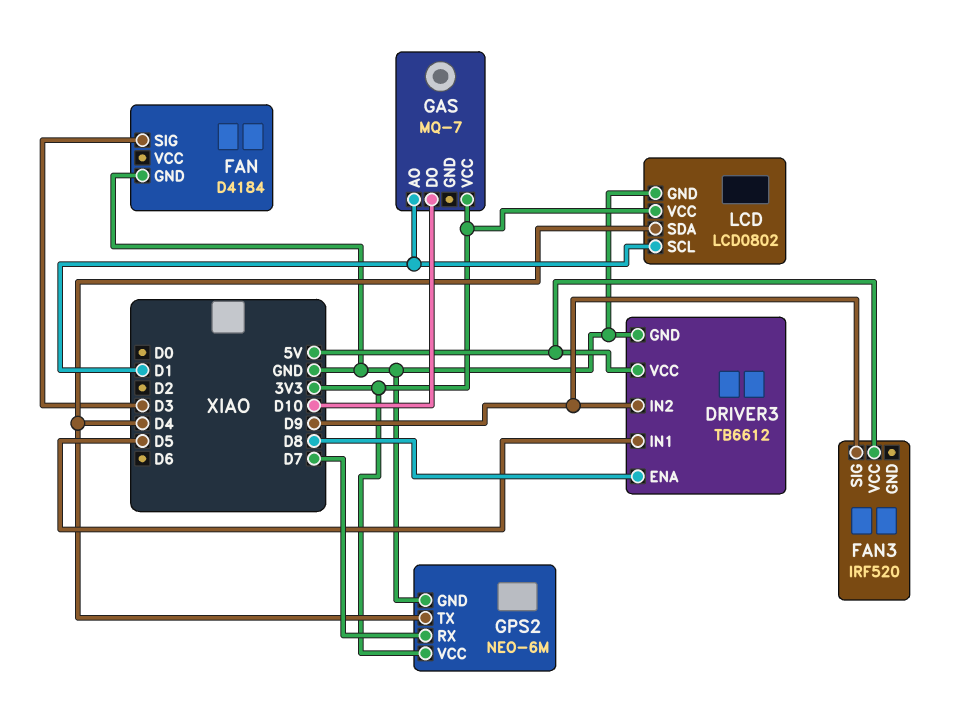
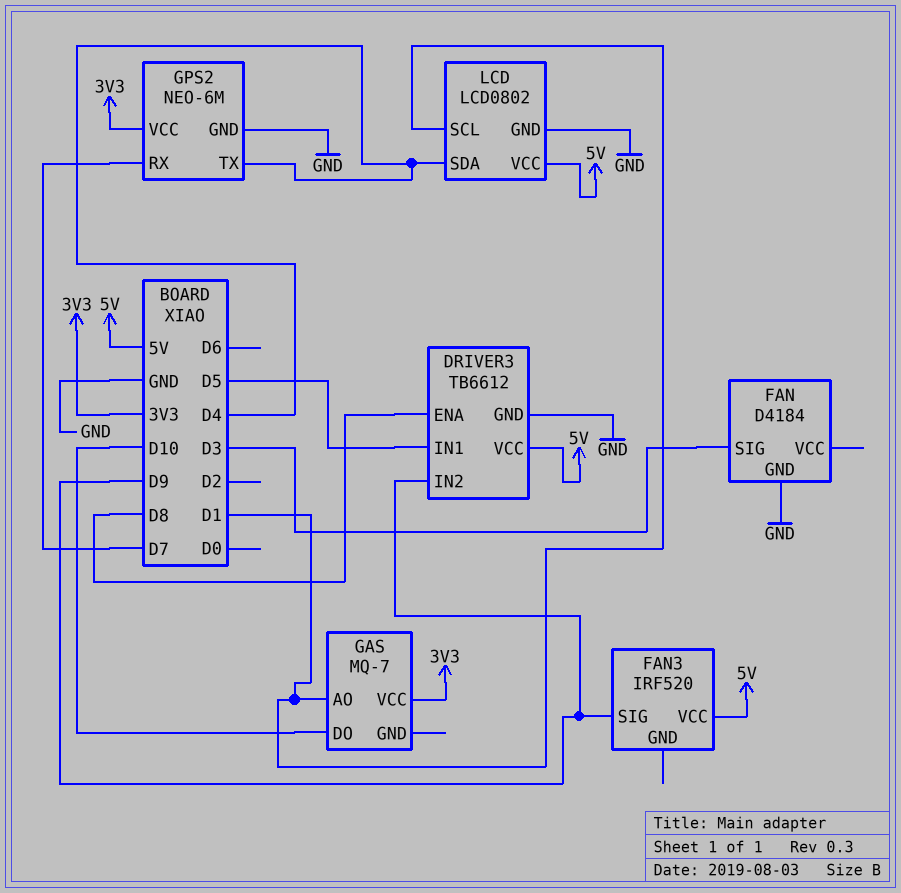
LCD pin VCC: 3V3 -> 5V

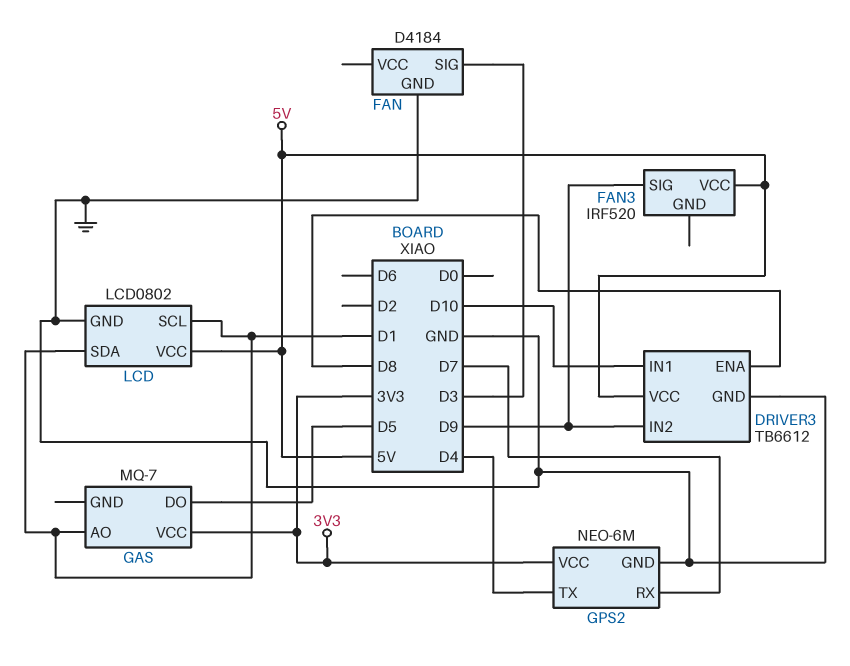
DRIVER3 pin IN1: D5 -> D10
GAS pin DO: D10 -> D5
LCD pin SDA: D4 -> D1

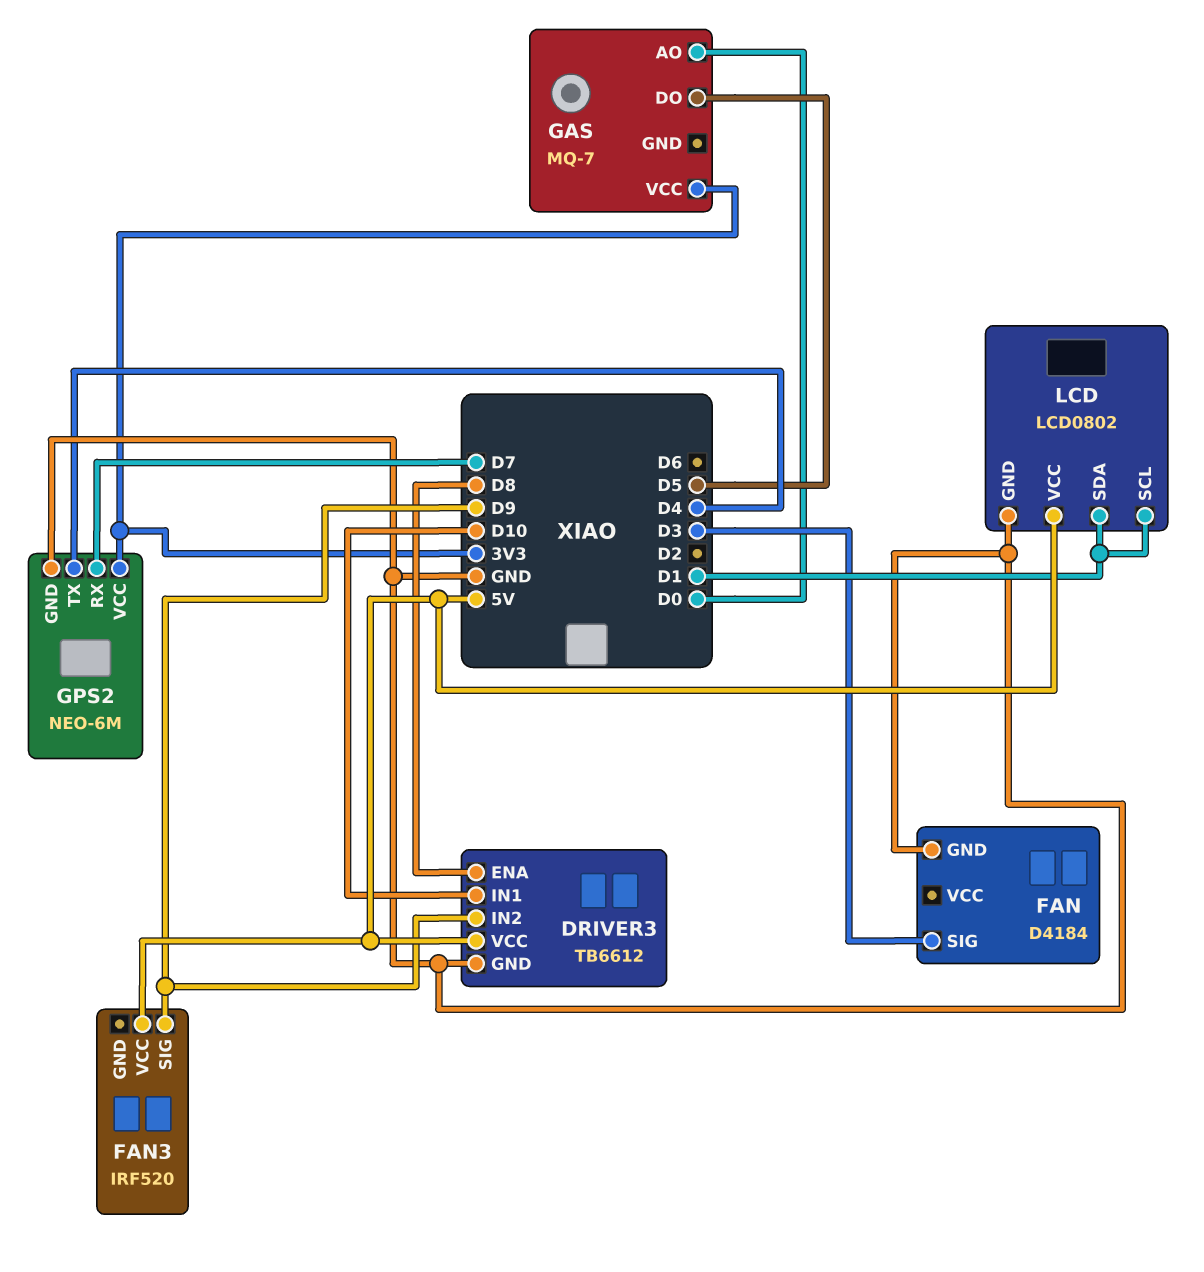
GAS pin AO: D1 -> D0

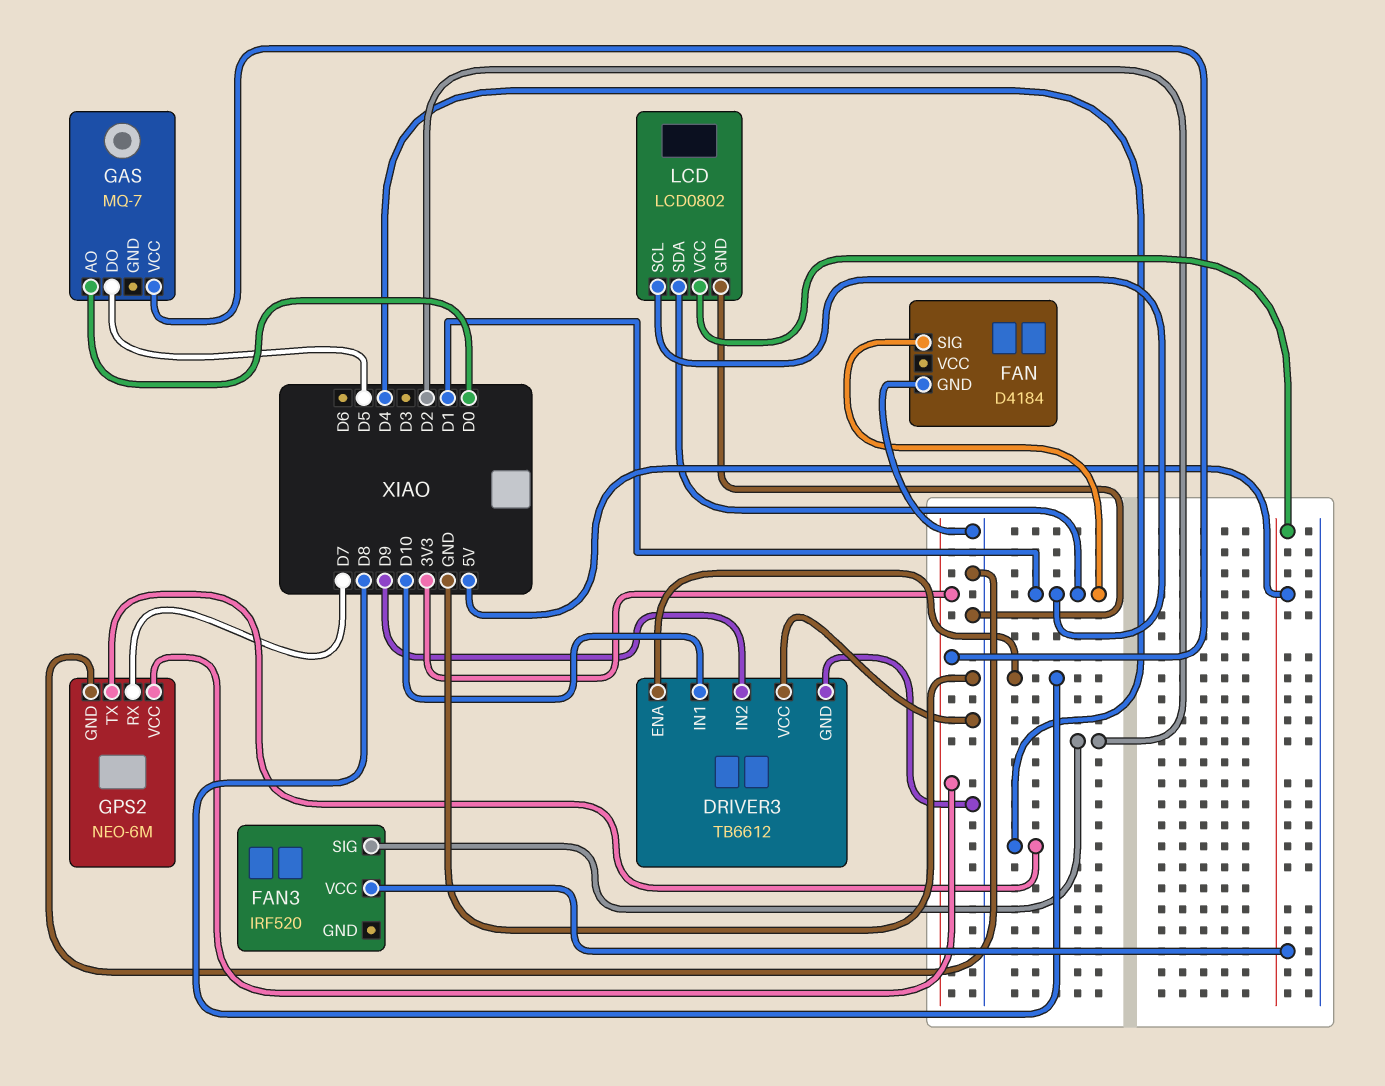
DRIVER3 pin VCC: 5V -> GND
FAN pin SIG: D3 -> D1
FAN3 pin SIG: D9 -> D2

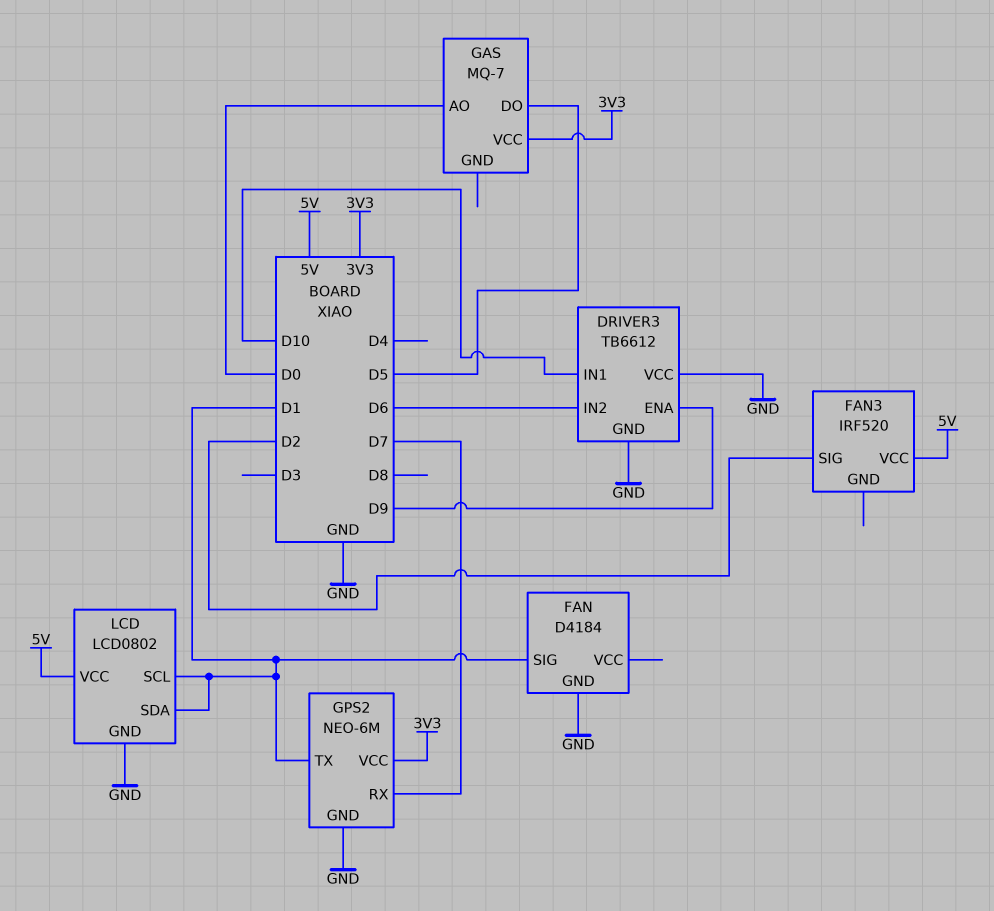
DRIVER3 pin ENA: D8 -> D9
DRIVER3 pin IN2: D9 -> D6
GPS2 pin TX: D4 -> D1

